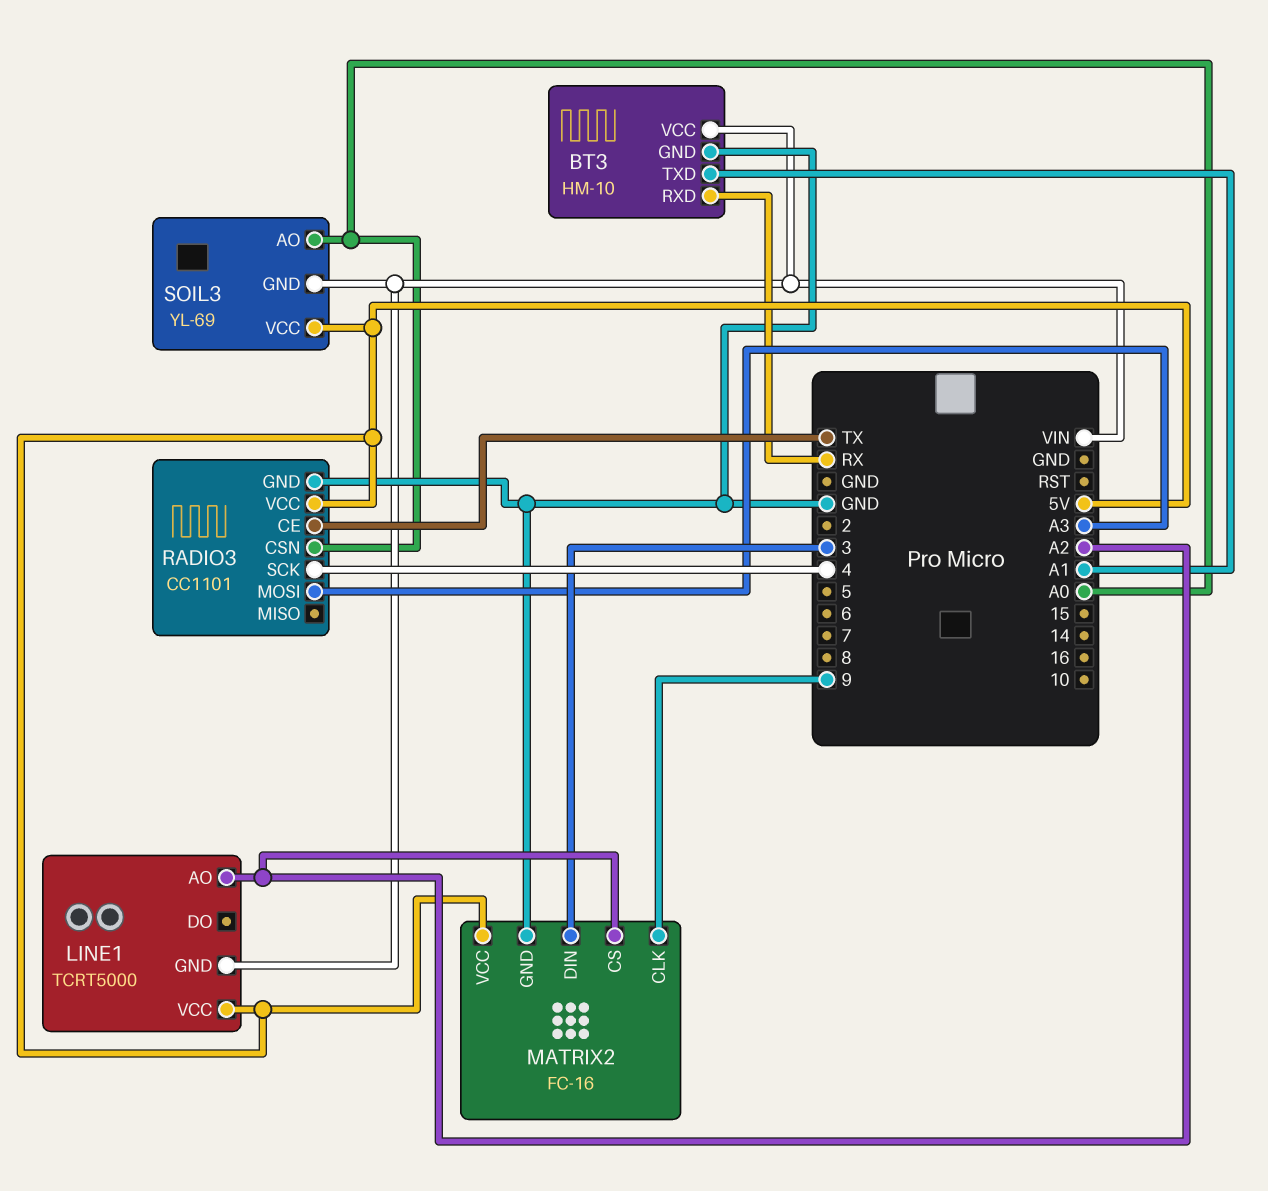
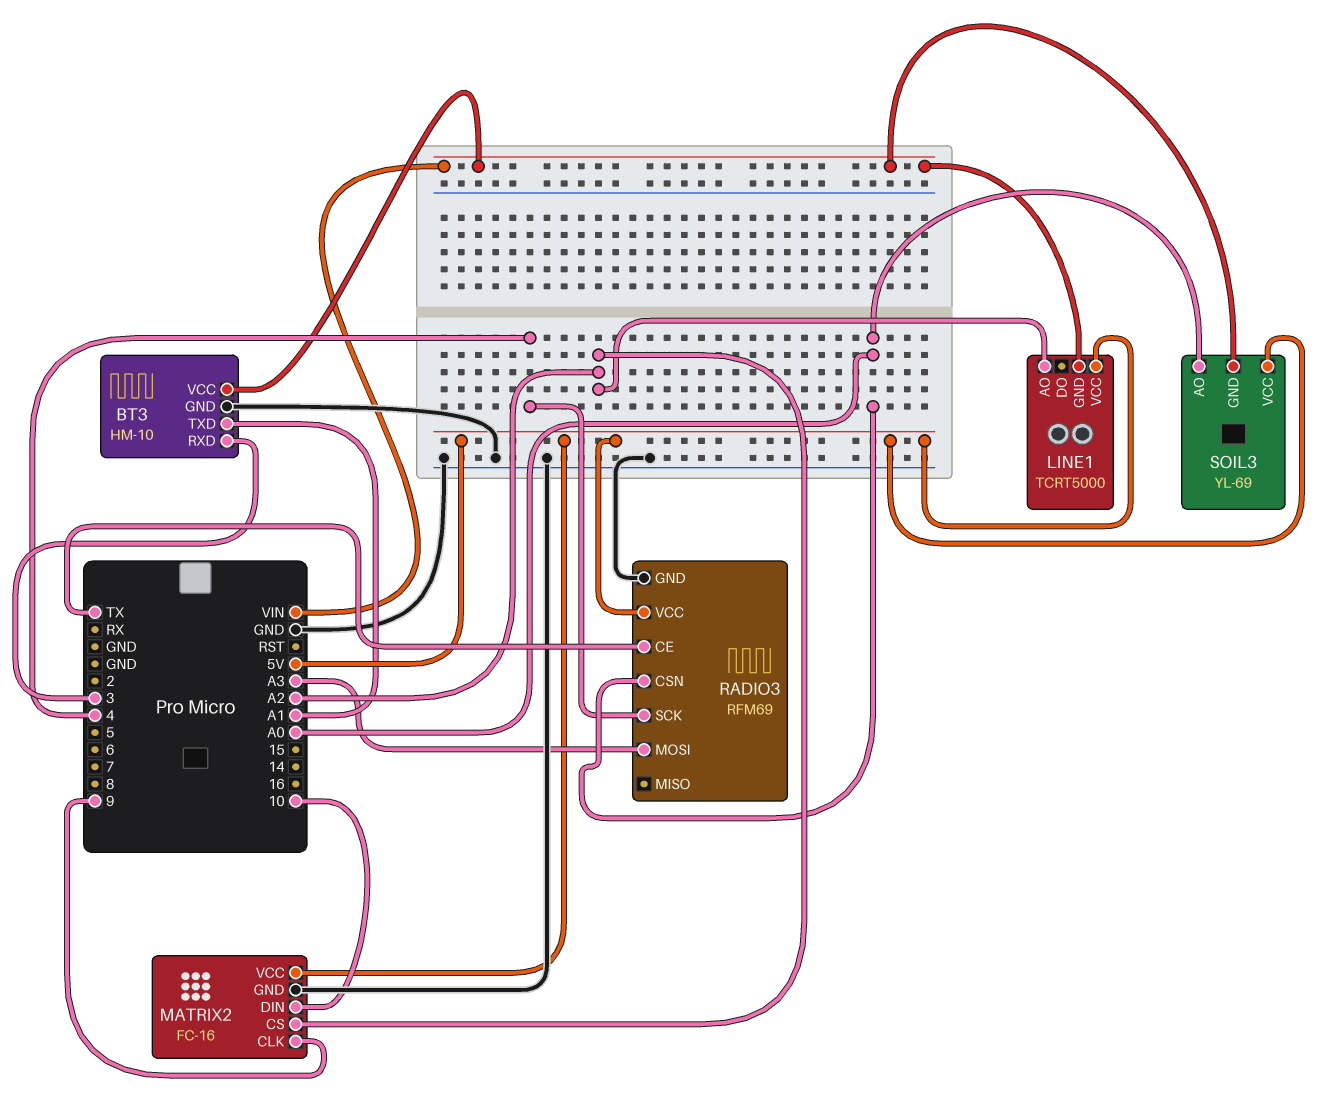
BT3 pin RXD: RX -> 3
MATRIX2 pin DIN: 3 -> 10
RADIO3: CC1101 -> RFM69

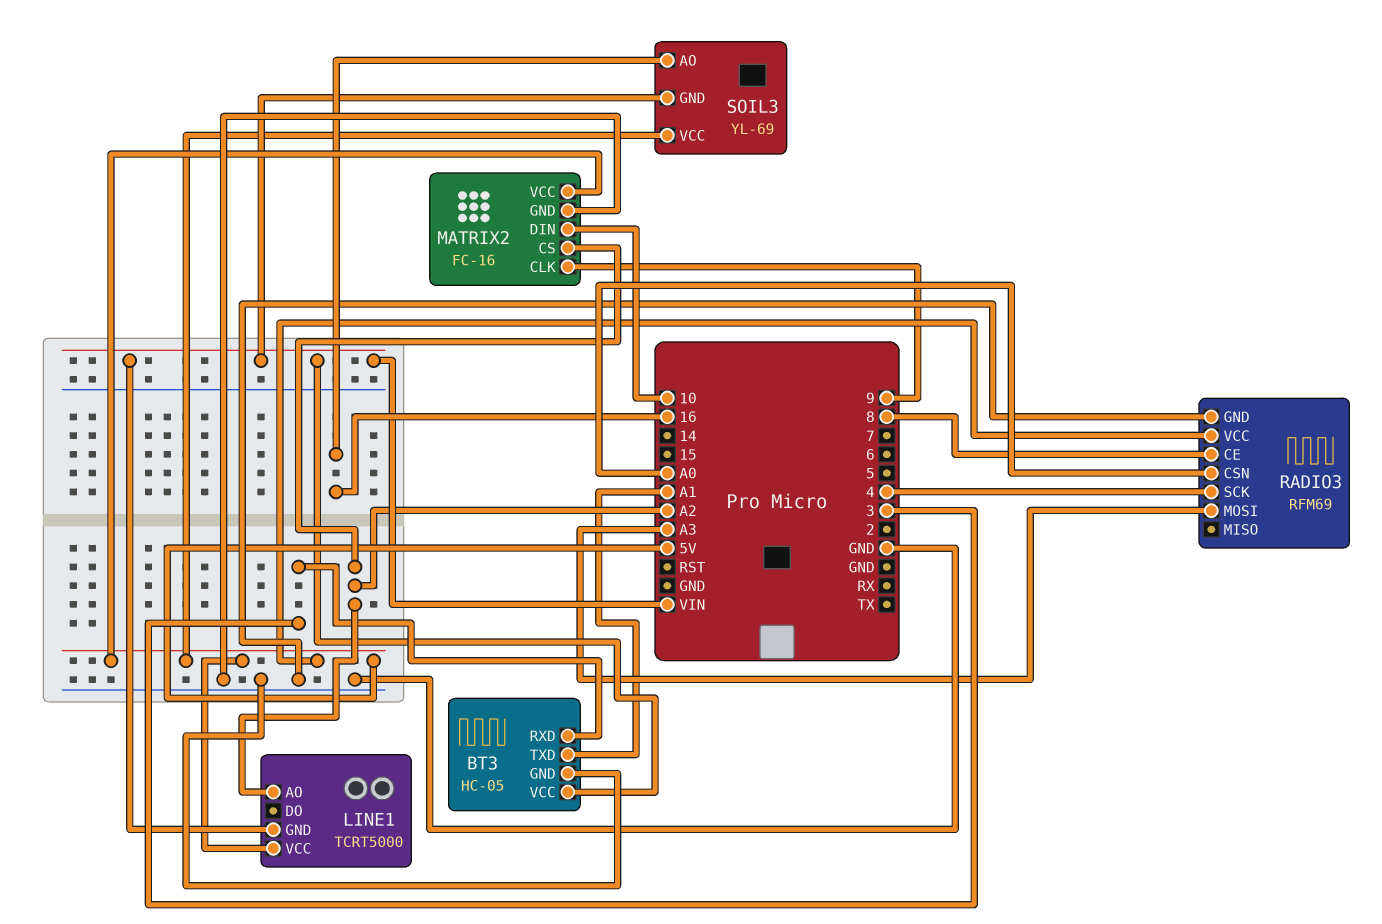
BT3: HM-10 -> HC-05
RADIO3 pin CE: TX -> 8
SOIL3 pin AO: A0 -> 16

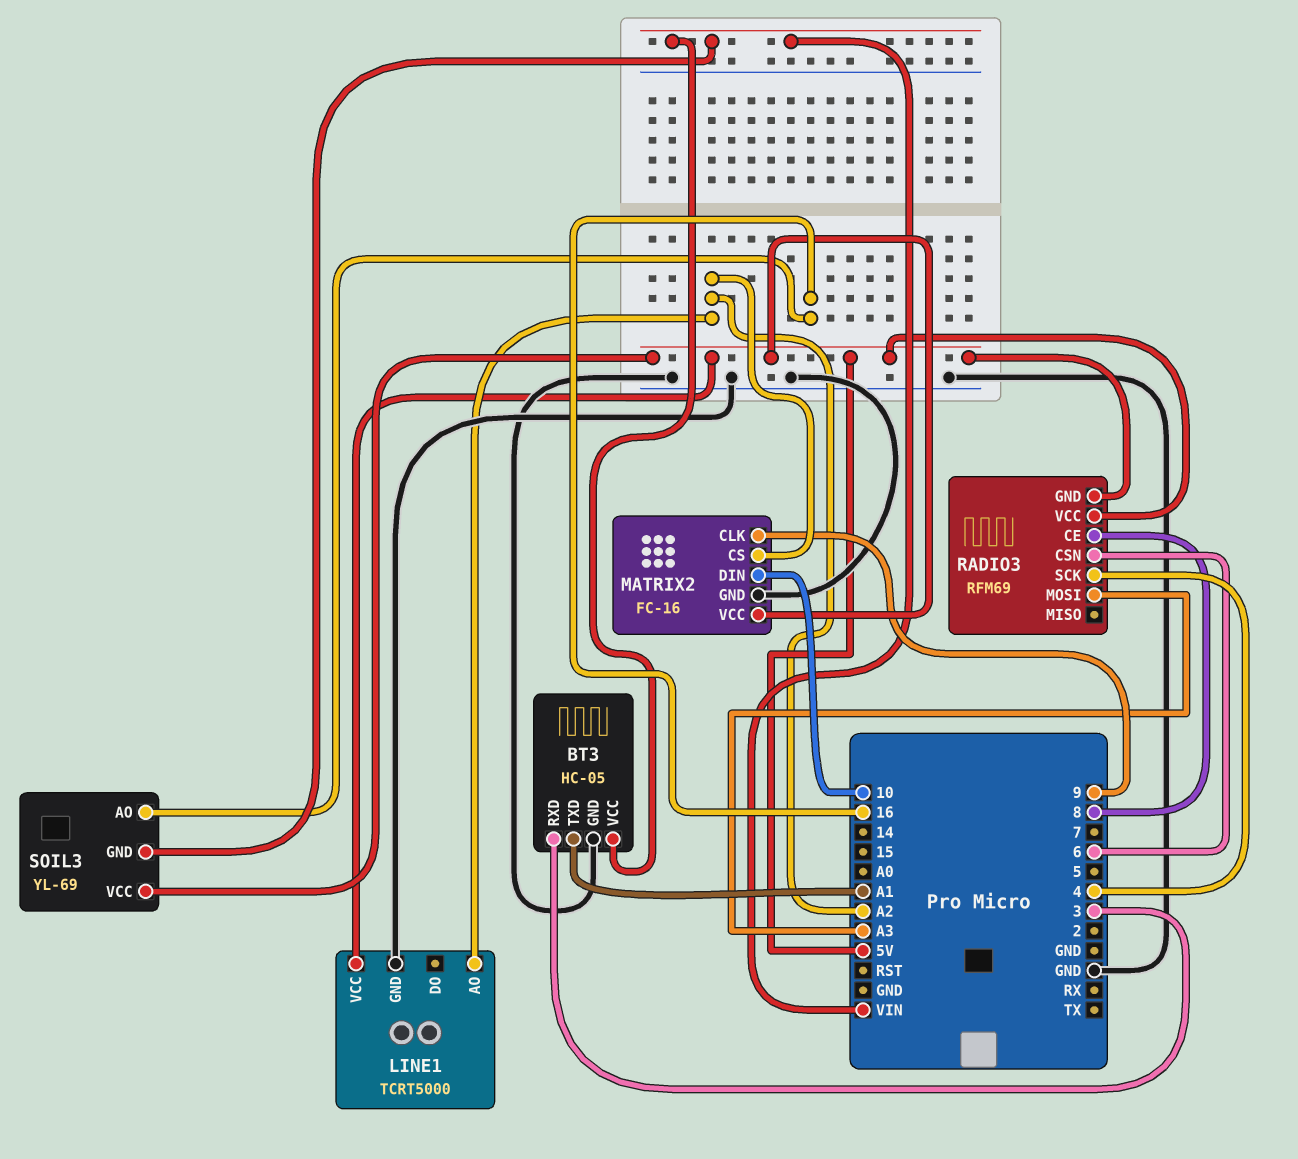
LINE1 pin GND: VIN -> GND
RADIO3 pin CSN: A0 -> 6
RADIO3 pin GND: GND -> 5V

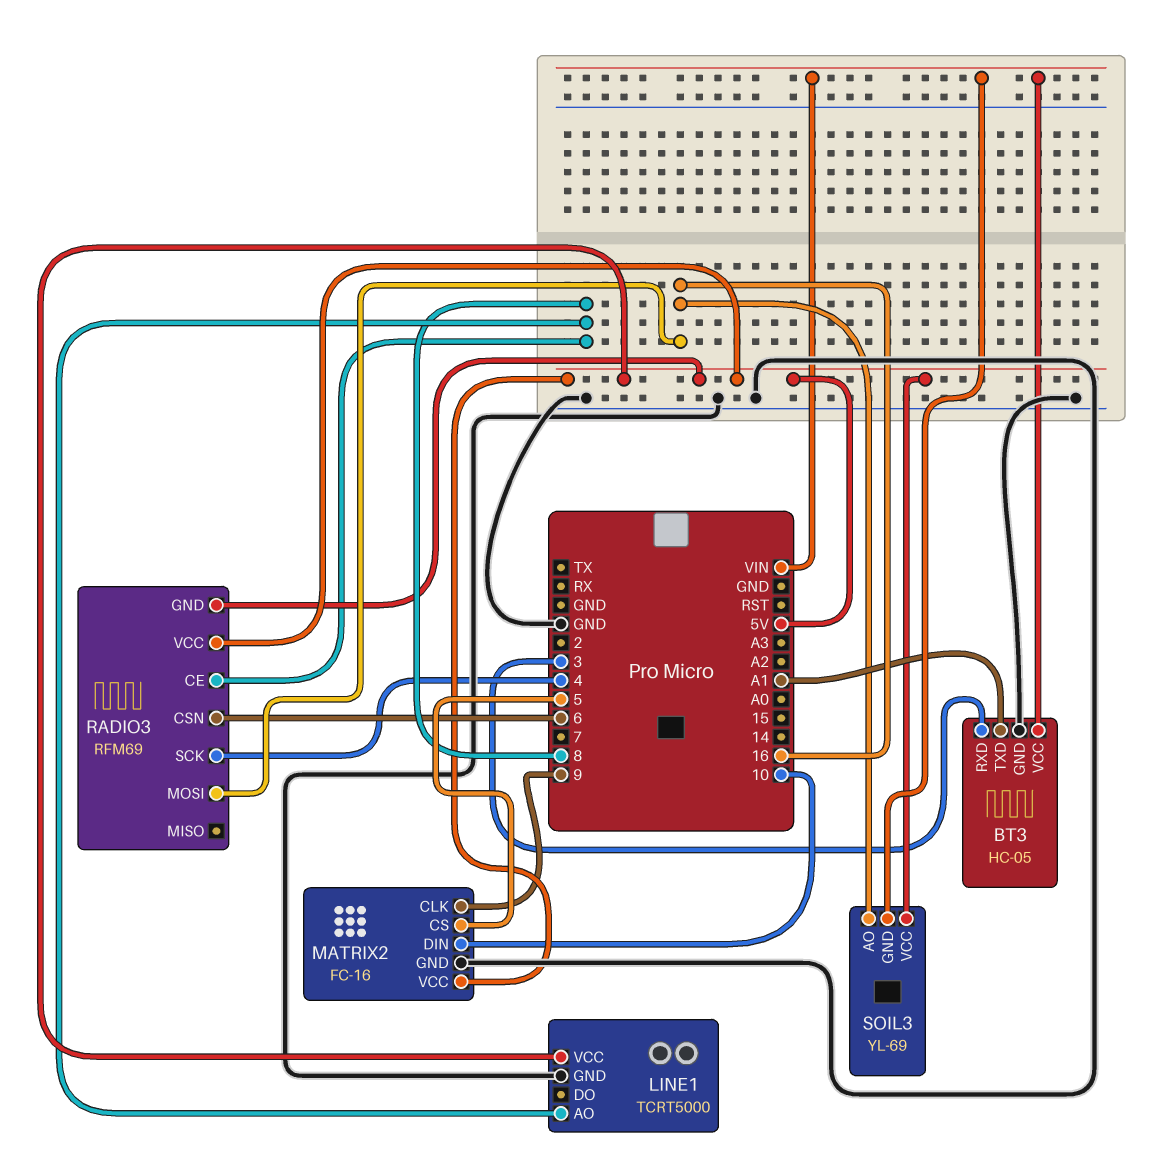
LINE1 pin AO: A2 -> 8
MATRIX2 pin CS: A2 -> 5
RADIO3 pin MOSI: A3 -> 16

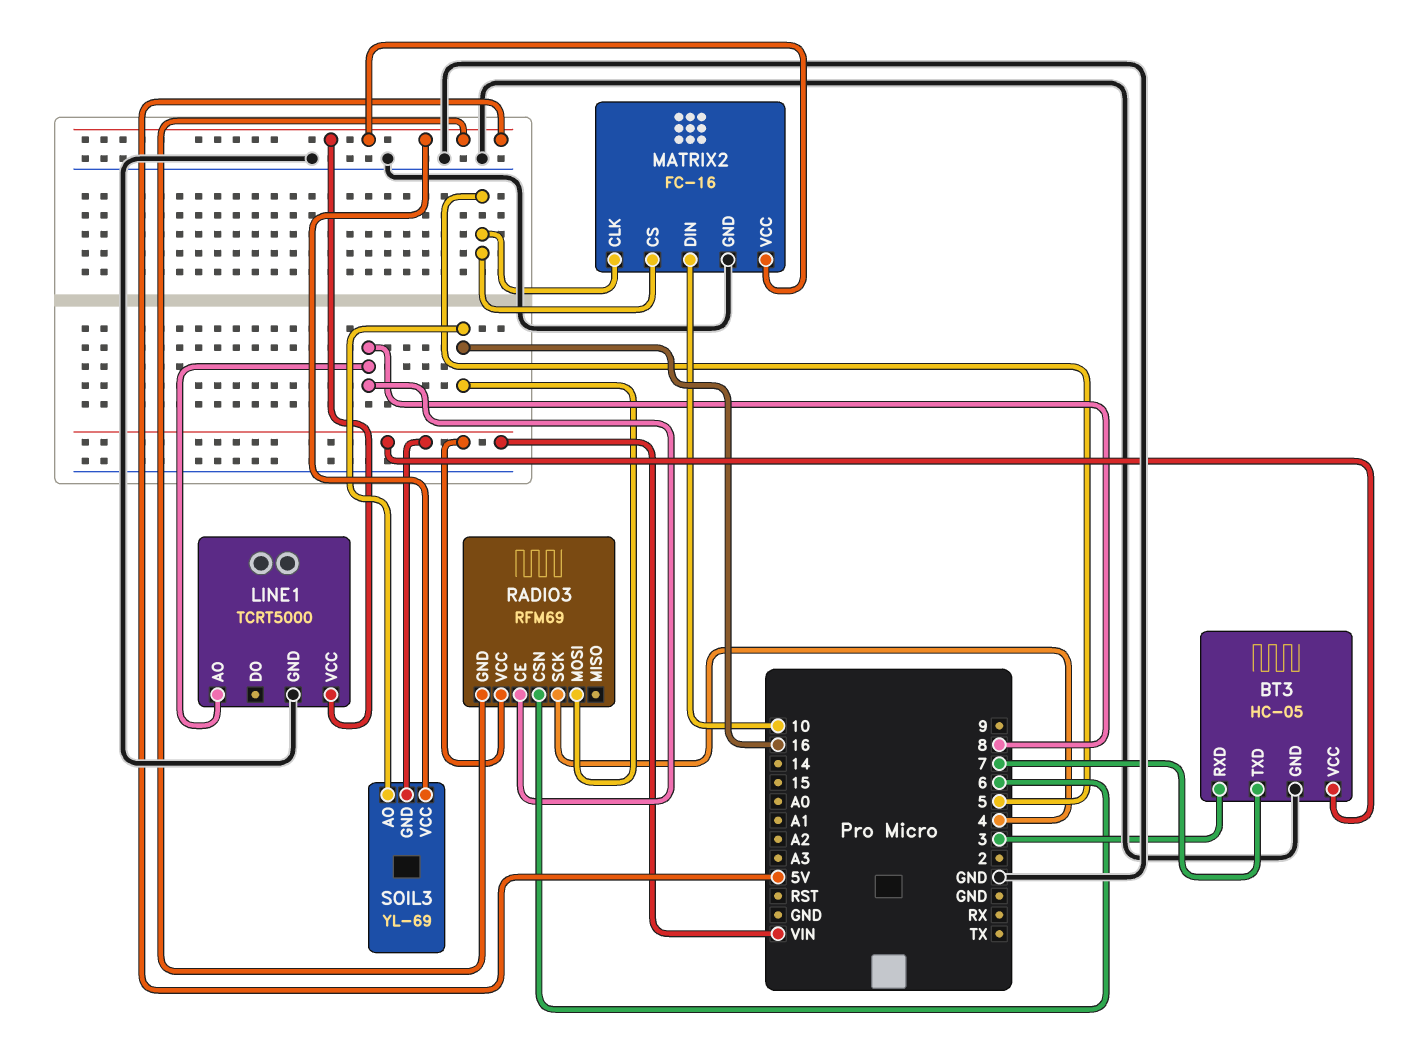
BT3 pin TXD: A1 -> 7
MATRIX2 pin CLK: 9 -> 5
RADIO3 pin VCC: 5V -> VIN

